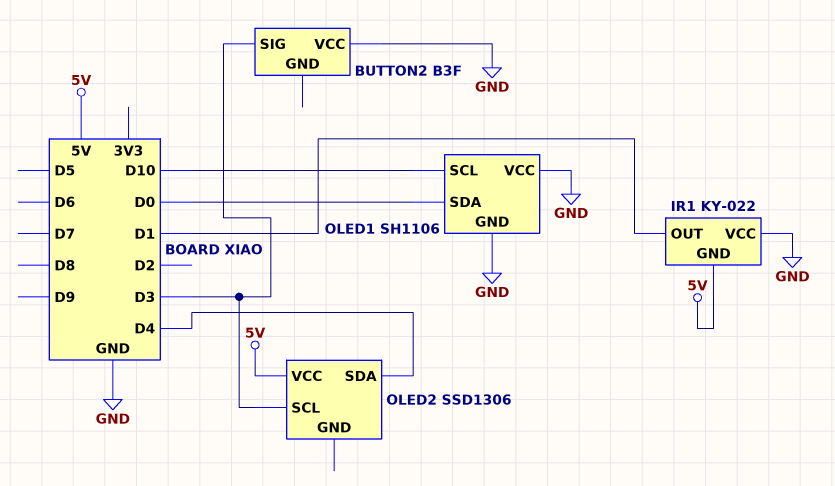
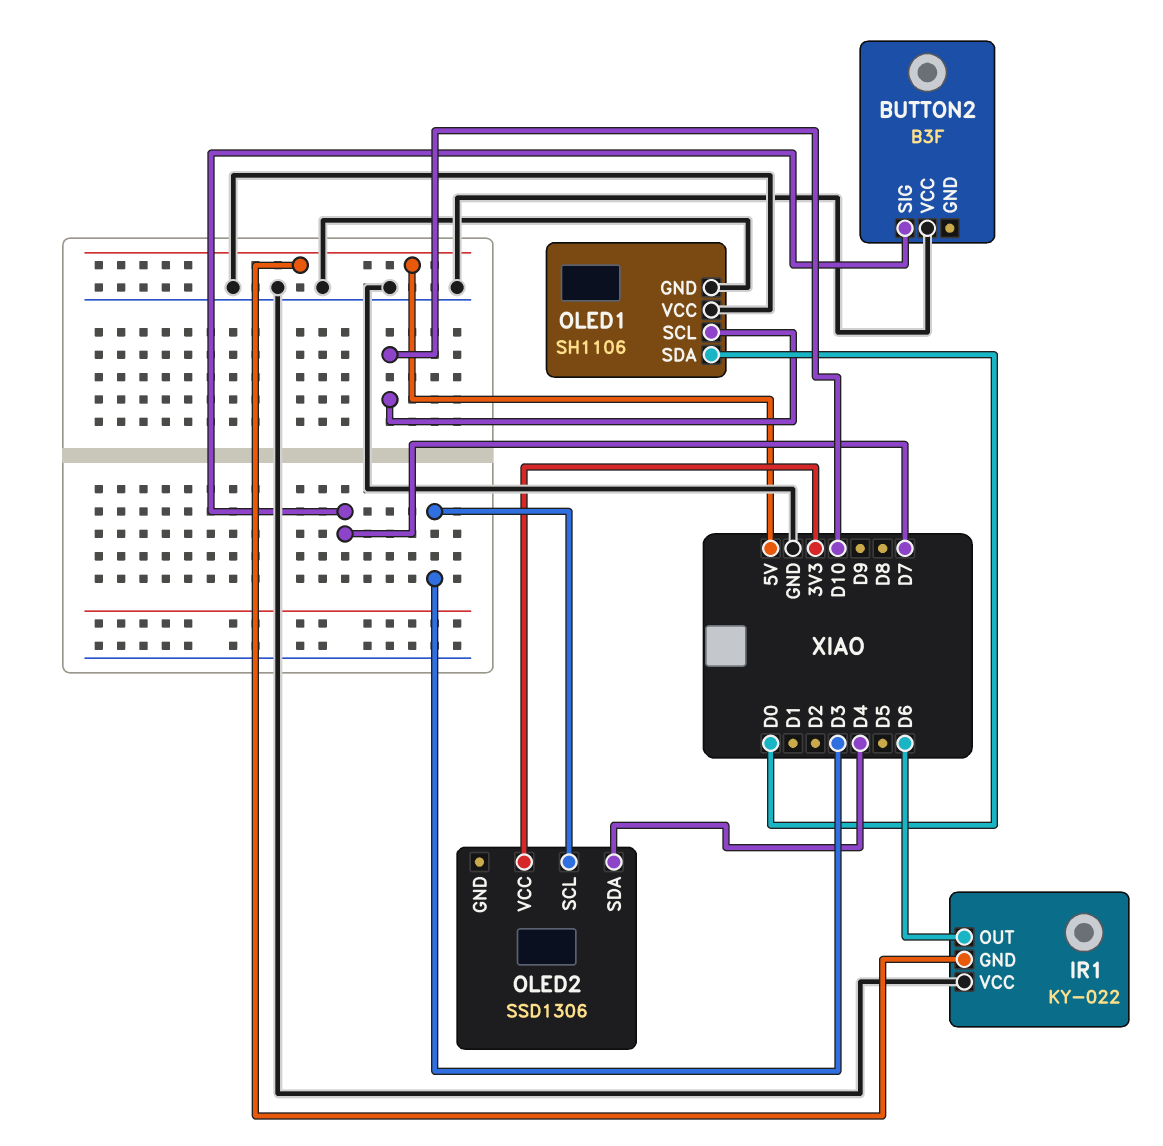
BUTTON2 pin SIG: D3 -> D7
IR1 pin OUT: D1 -> D6
OLED2 pin VCC: 5V -> 3V3

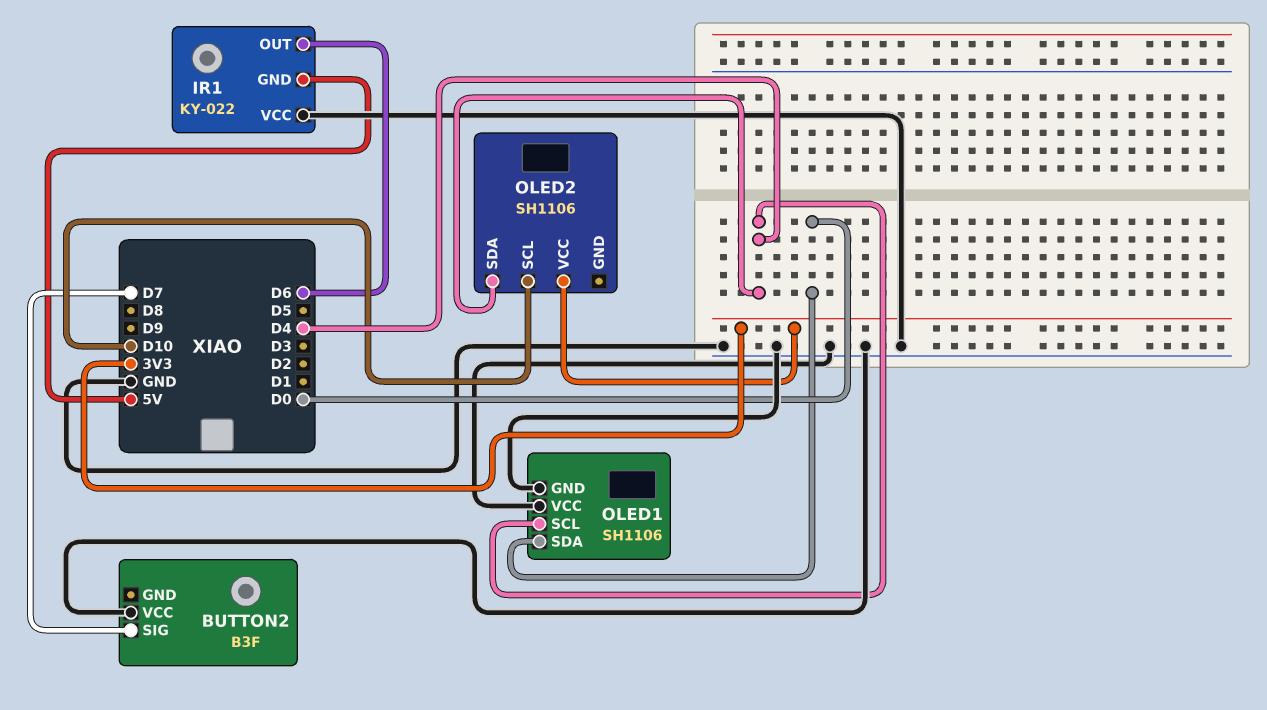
OLED1 pin SCL: D10 -> D4
OLED2: SSD1306 -> SH1106
OLED2 pin SCL: D3 -> D10

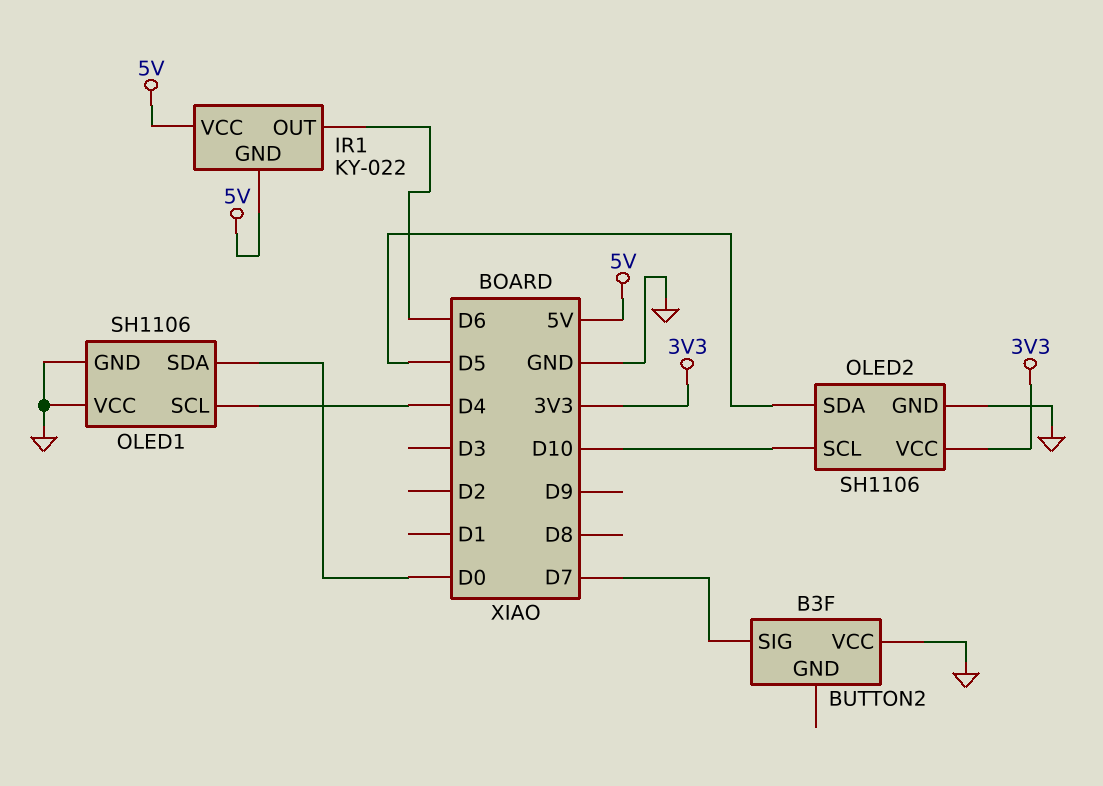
IR1 pin VCC: GND -> 5V
OLED2 pin GND: none -> GND
OLED2 pin SDA: D4 -> D5

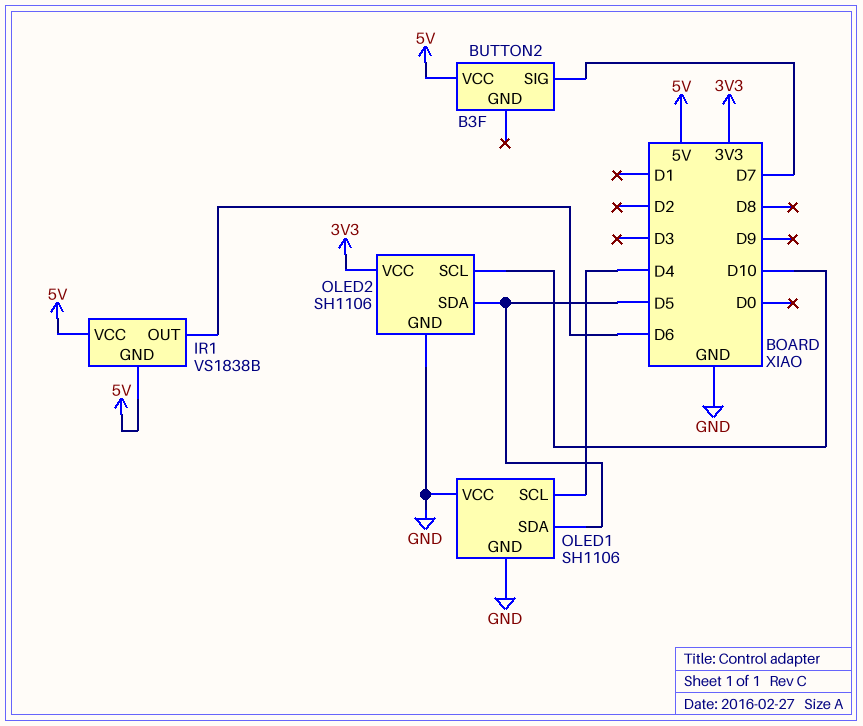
BUTTON2 pin VCC: GND -> 5V
IR1: KY-022 -> VS1838B
OLED1 pin SDA: D0 -> D5

